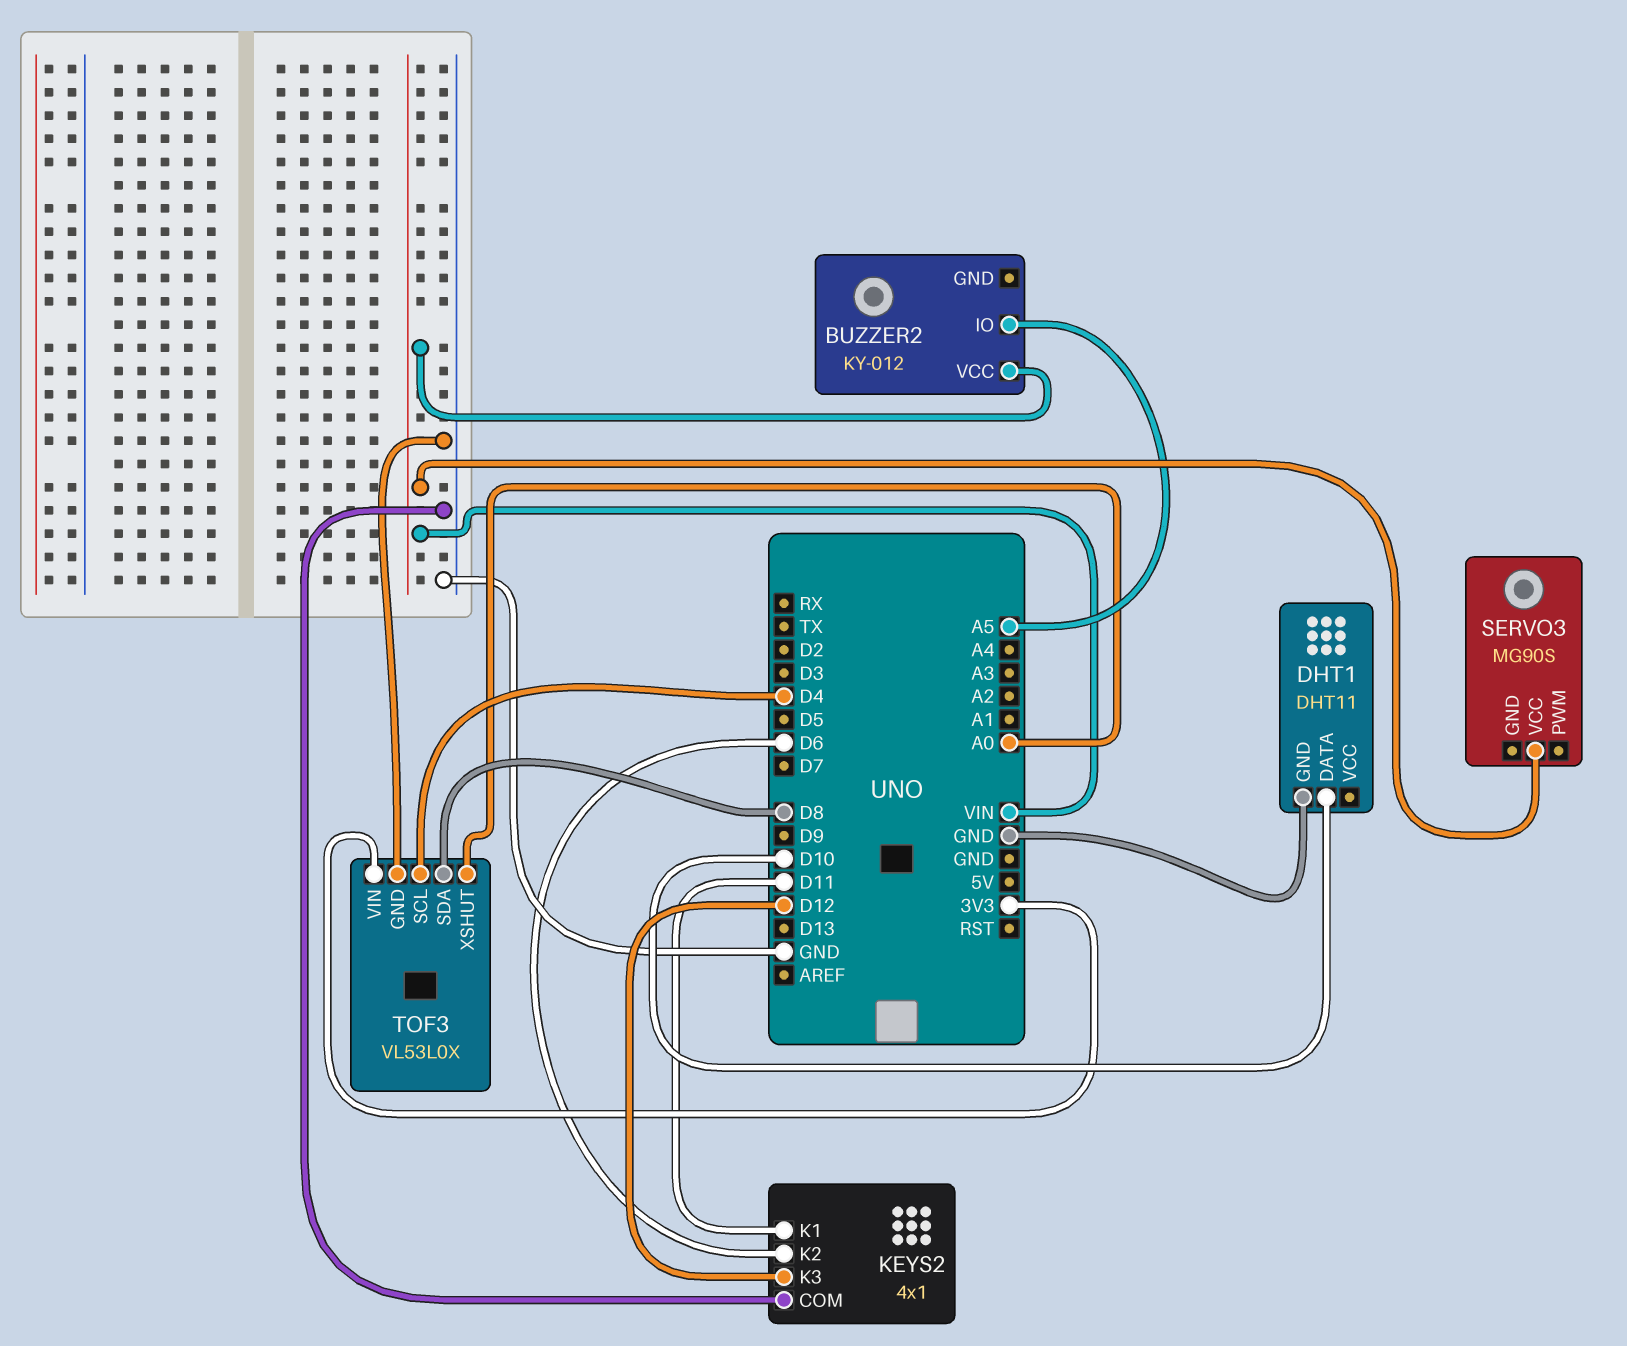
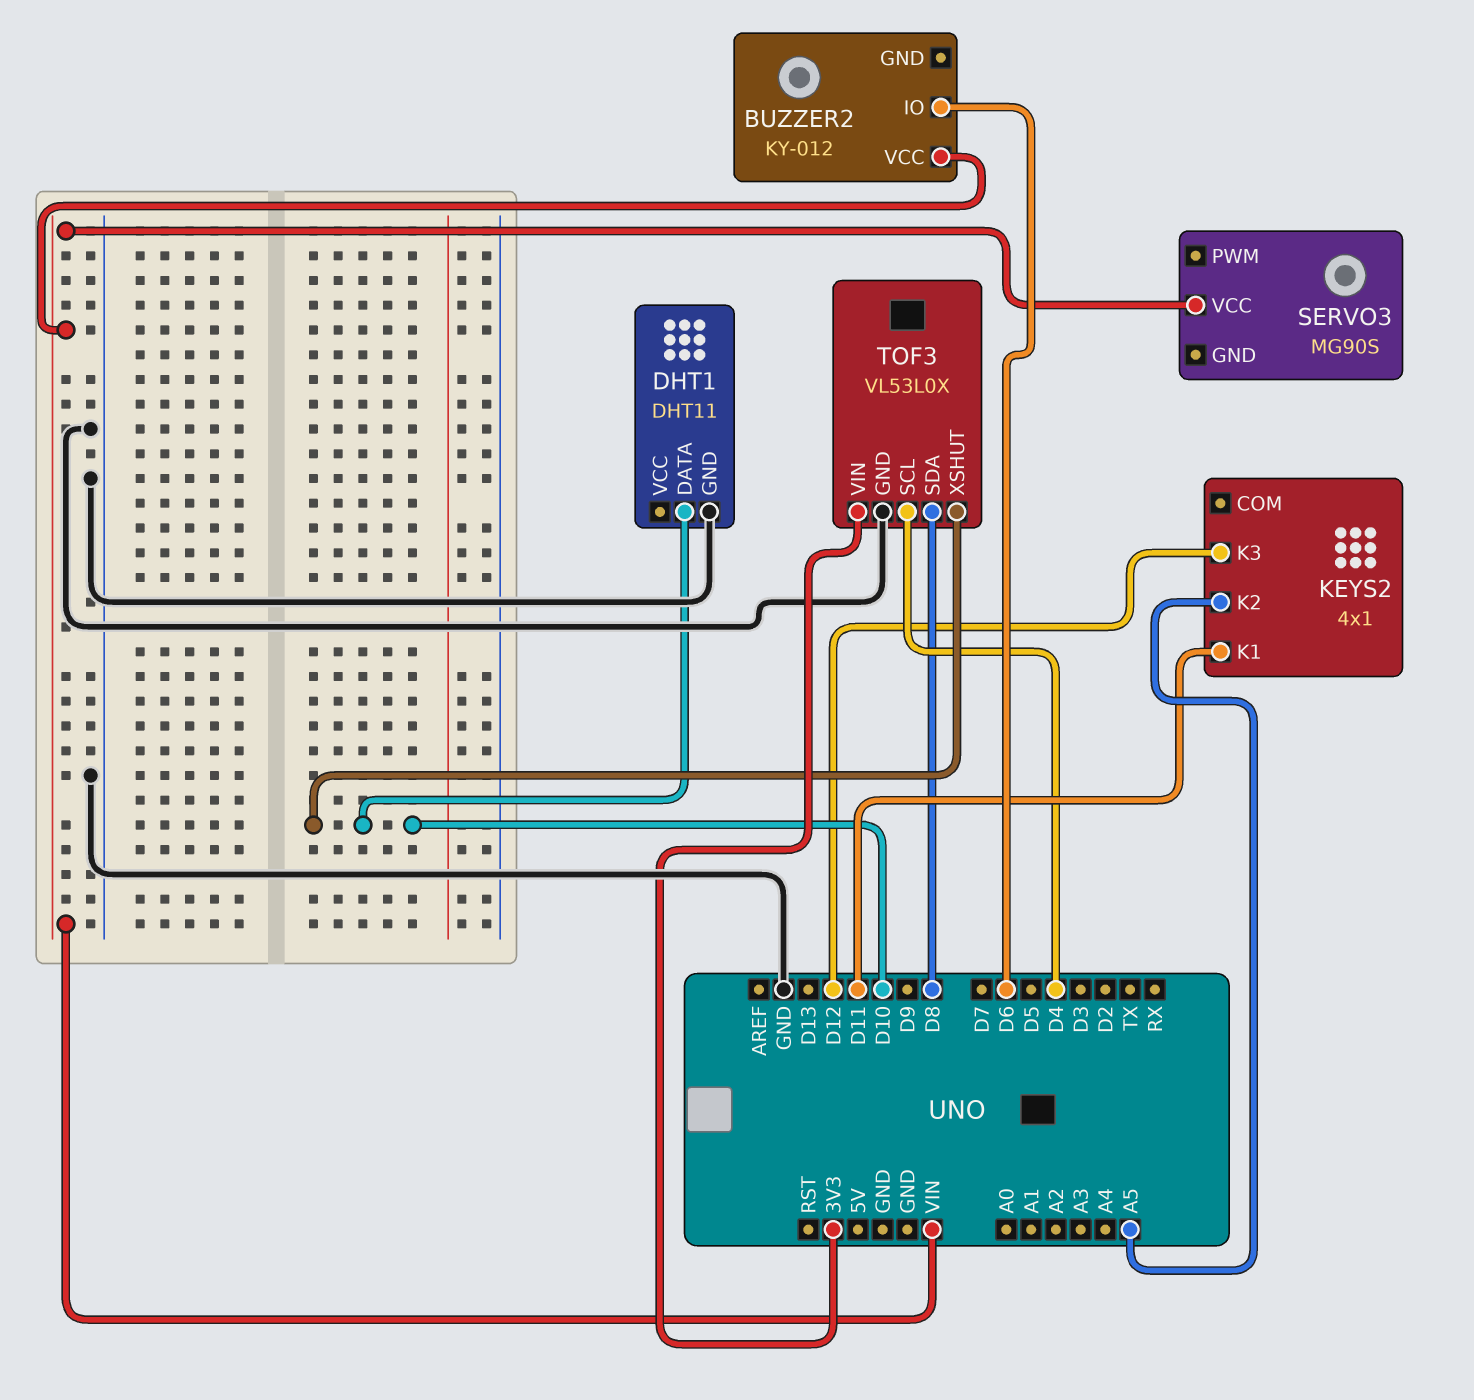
BUZZER2 pin IO: A5 -> D6
KEYS2 pin COM: GND -> none
KEYS2 pin K2: D6 -> A5
TOF3 pin XSHUT: A0 -> D10

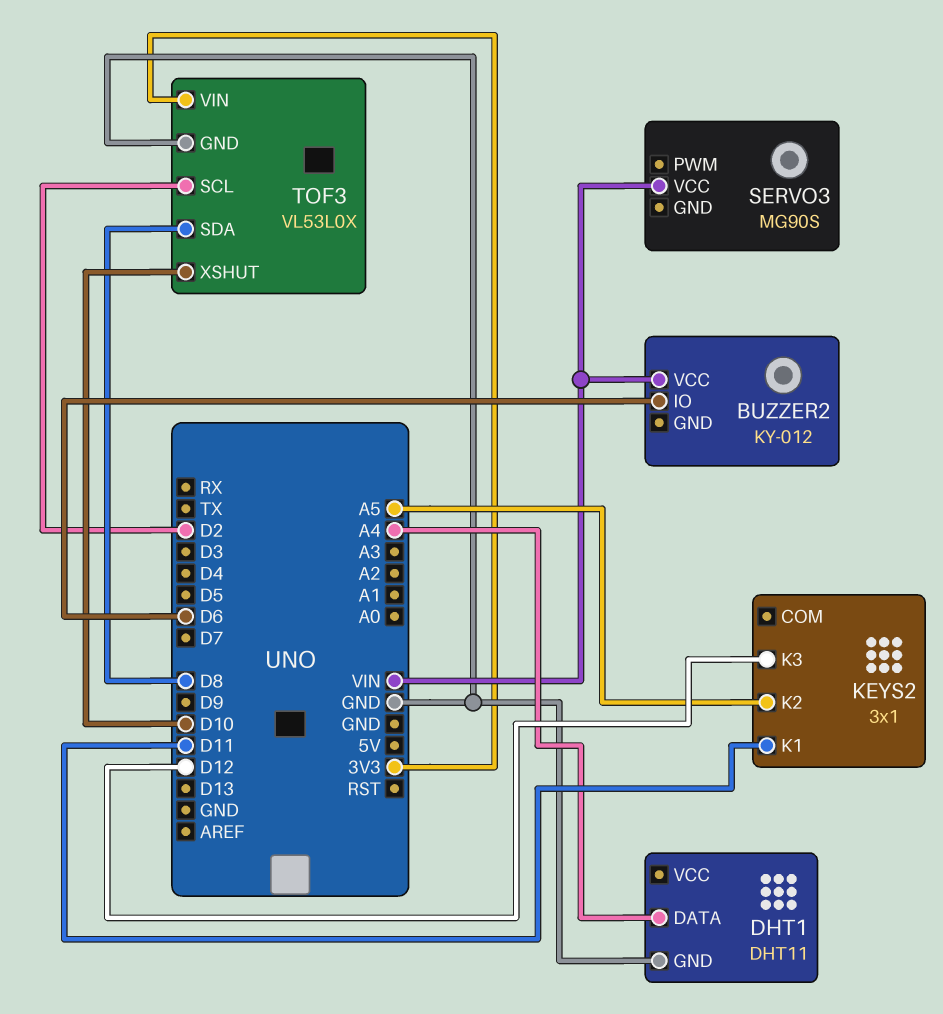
DHT1 pin DATA: D10 -> A4
KEYS2: 4x1 -> 3x1
TOF3 pin SCL: D4 -> D2

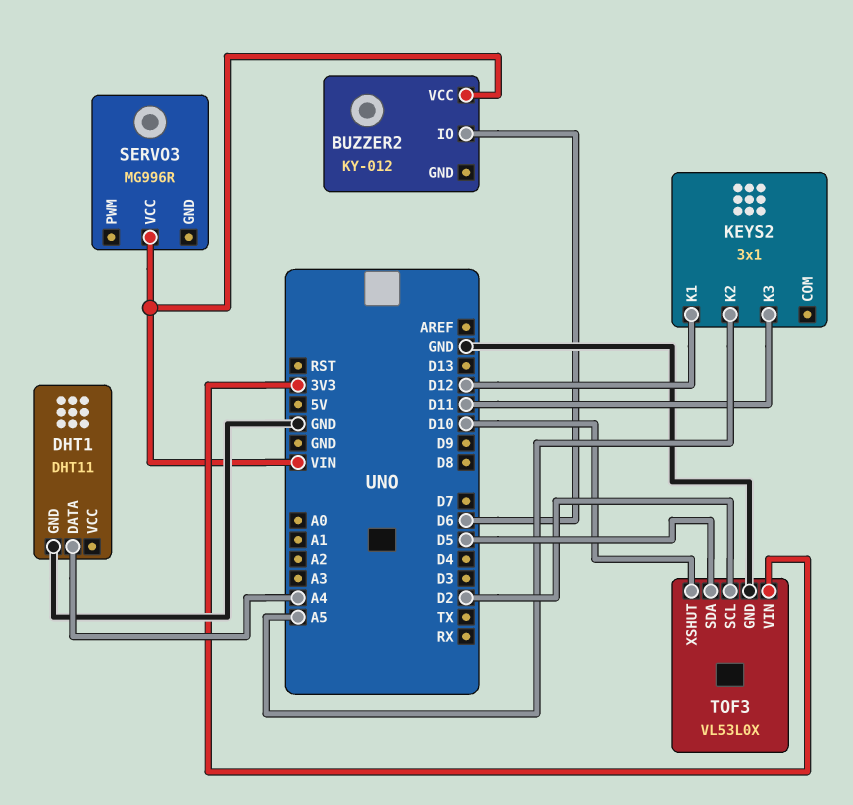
KEYS2 pin K1: D11 -> D12
KEYS2 pin K3: D12 -> D11
SERVO3: MG90S -> MG996R
TOF3 pin SDA: D8 -> D5

